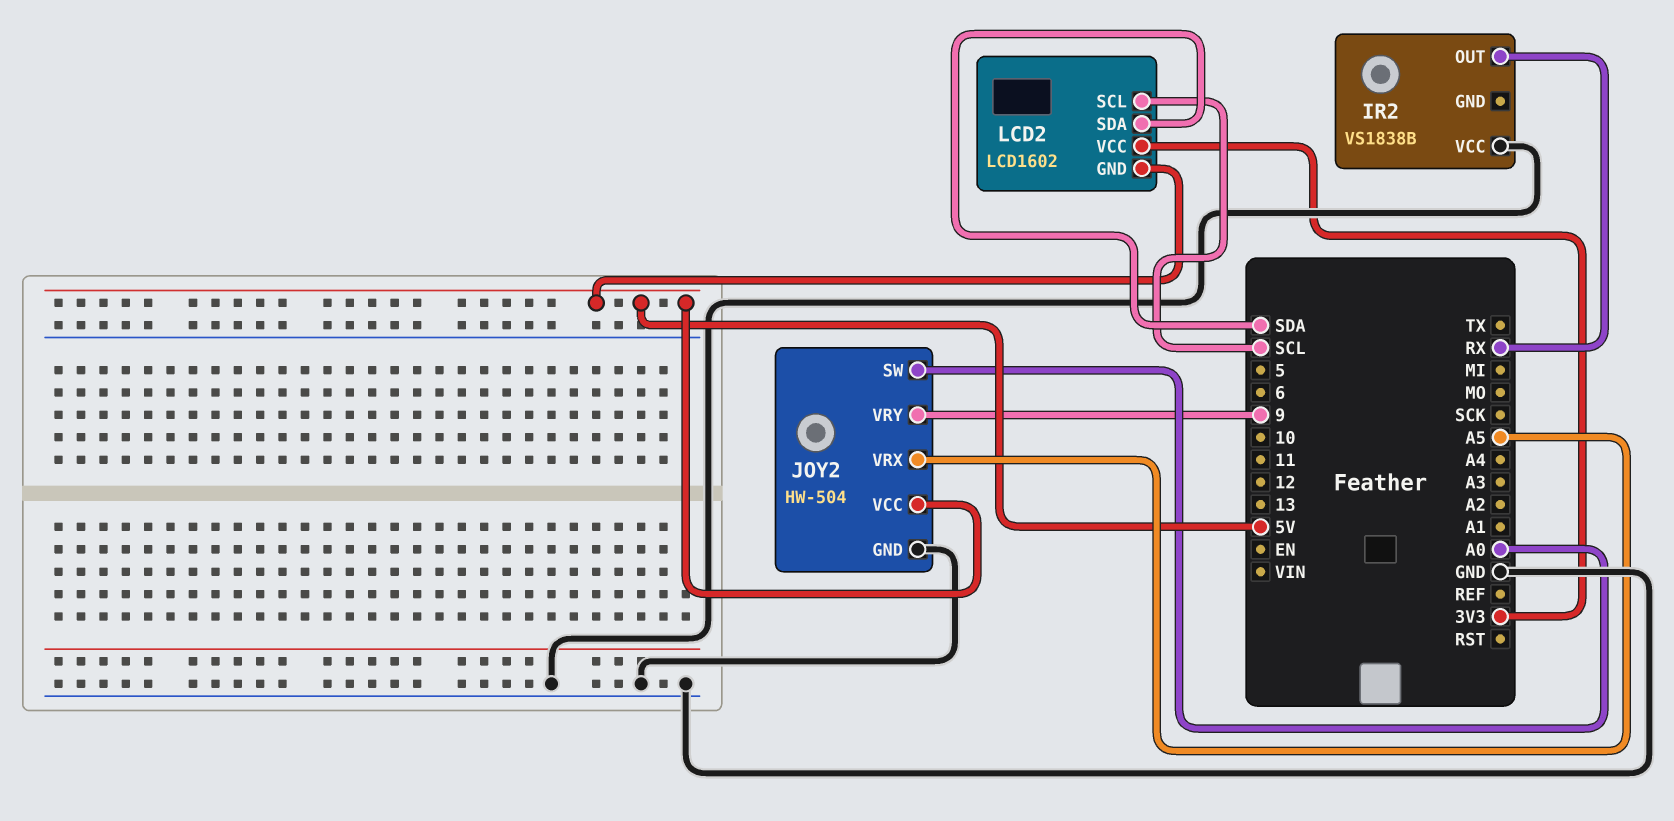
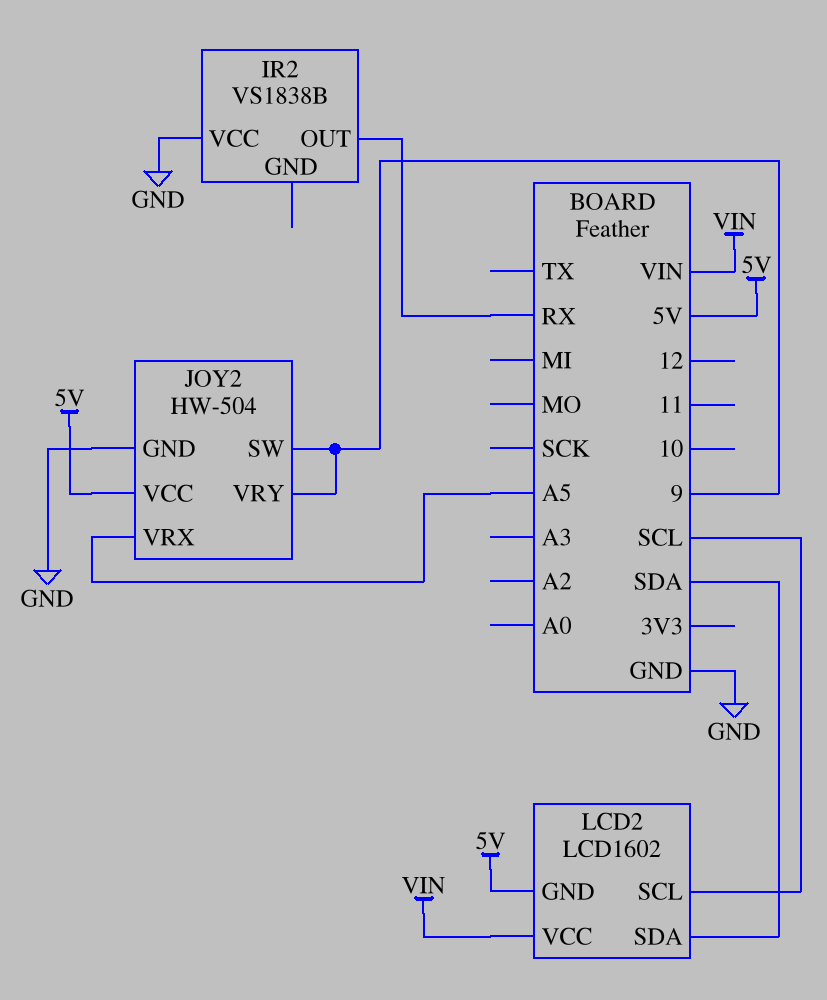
JOY2 pin SW: A0 -> 9
LCD2 pin VCC: 3V3 -> VIN

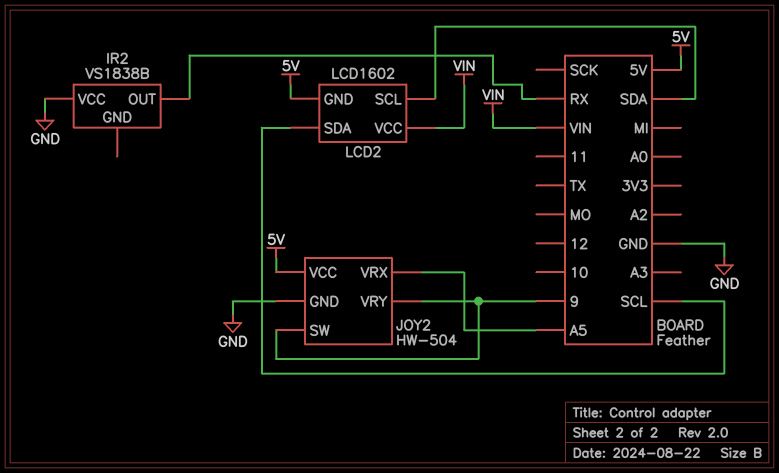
LCD2 pin SCL: SCL -> SDA
LCD2 pin SDA: SDA -> SCL

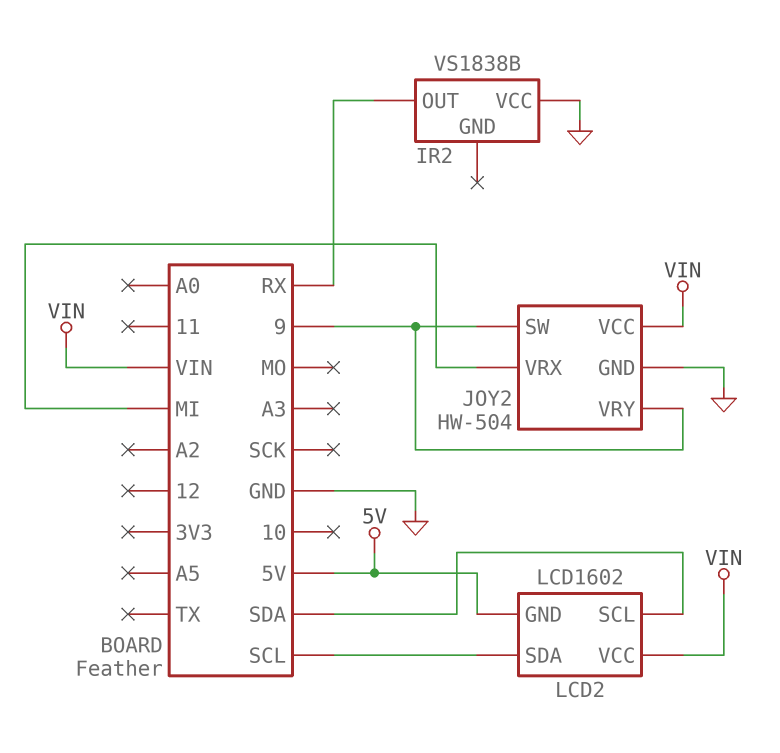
JOY2 pin VCC: 5V -> VIN
JOY2 pin VRX: A5 -> MI

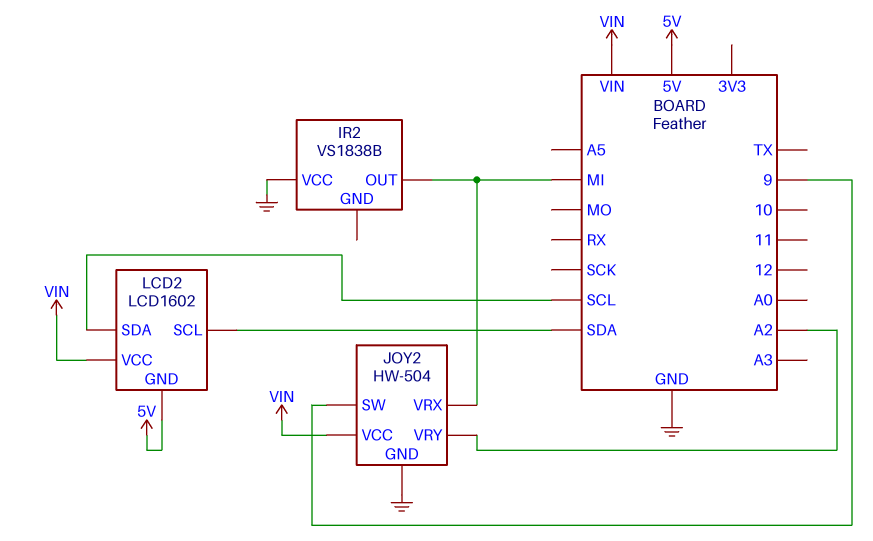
IR2 pin OUT: RX -> MI
JOY2 pin VRY: 9 -> A2

